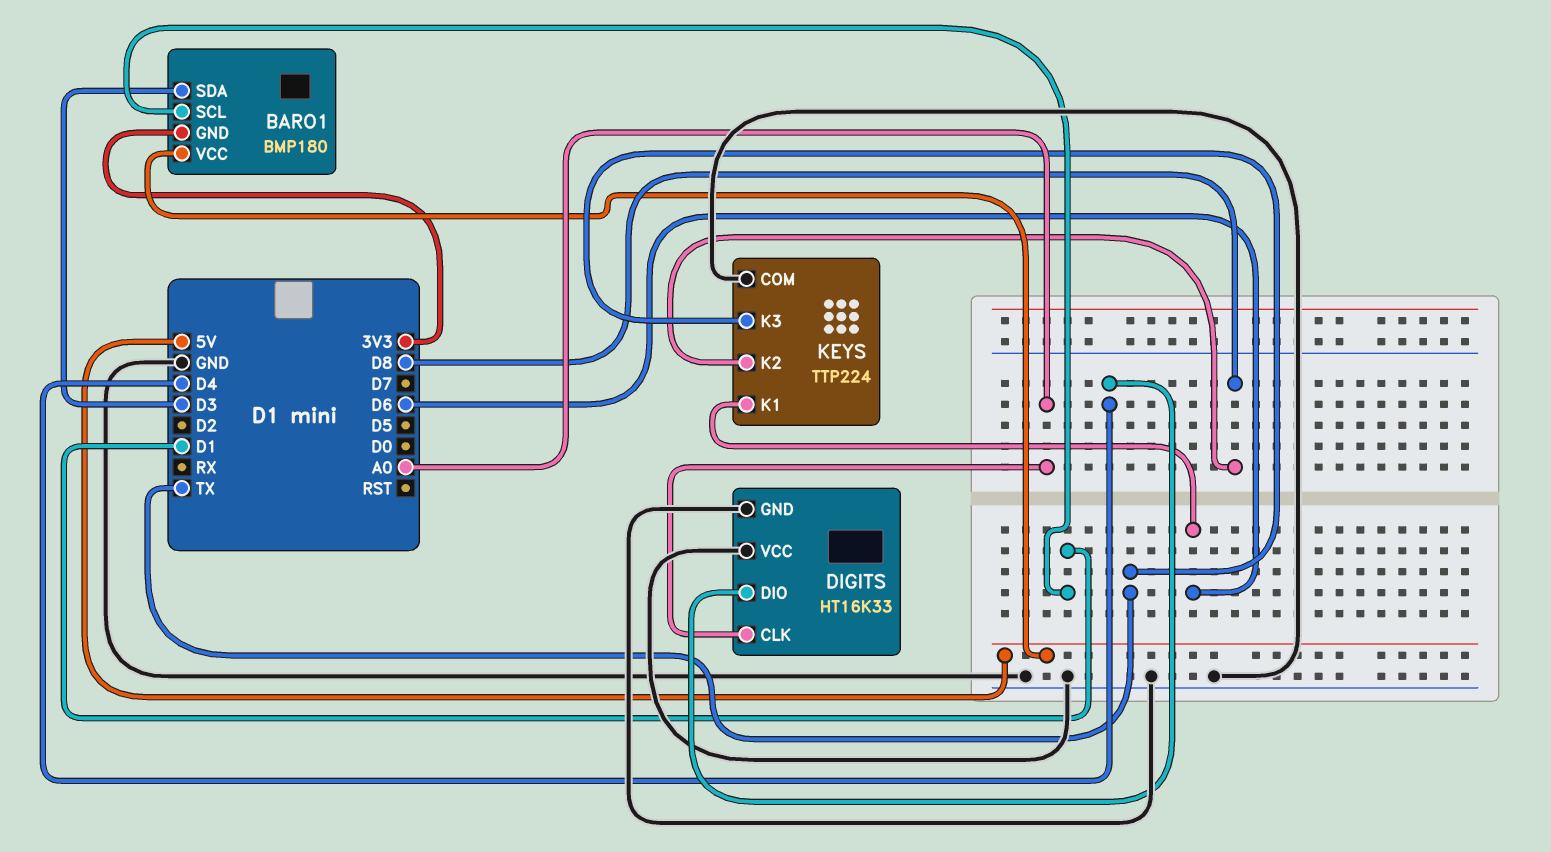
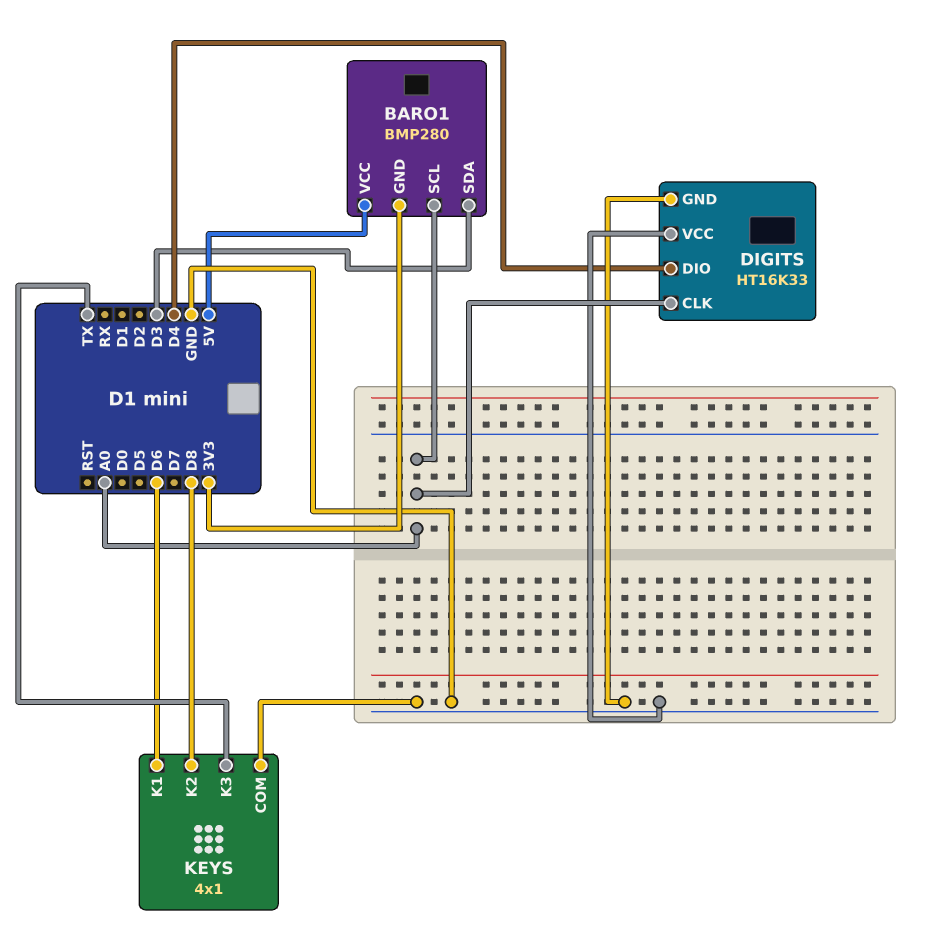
BARO1: BMP180 -> BMP280
BARO1 pin SCL: D1 -> A0
KEYS: TTP224 -> 4x1

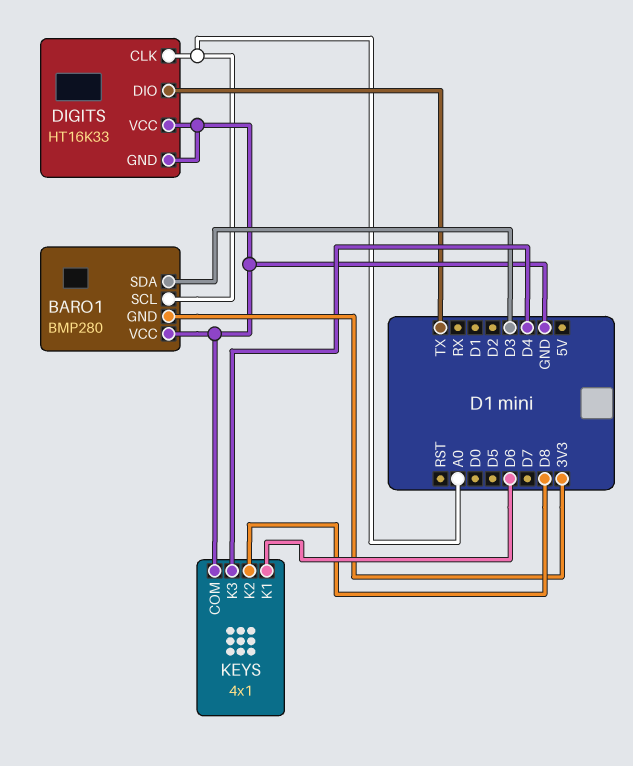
BARO1 pin VCC: 5V -> GND
DIGITS pin DIO: D4 -> TX
KEYS pin K3: TX -> D4

